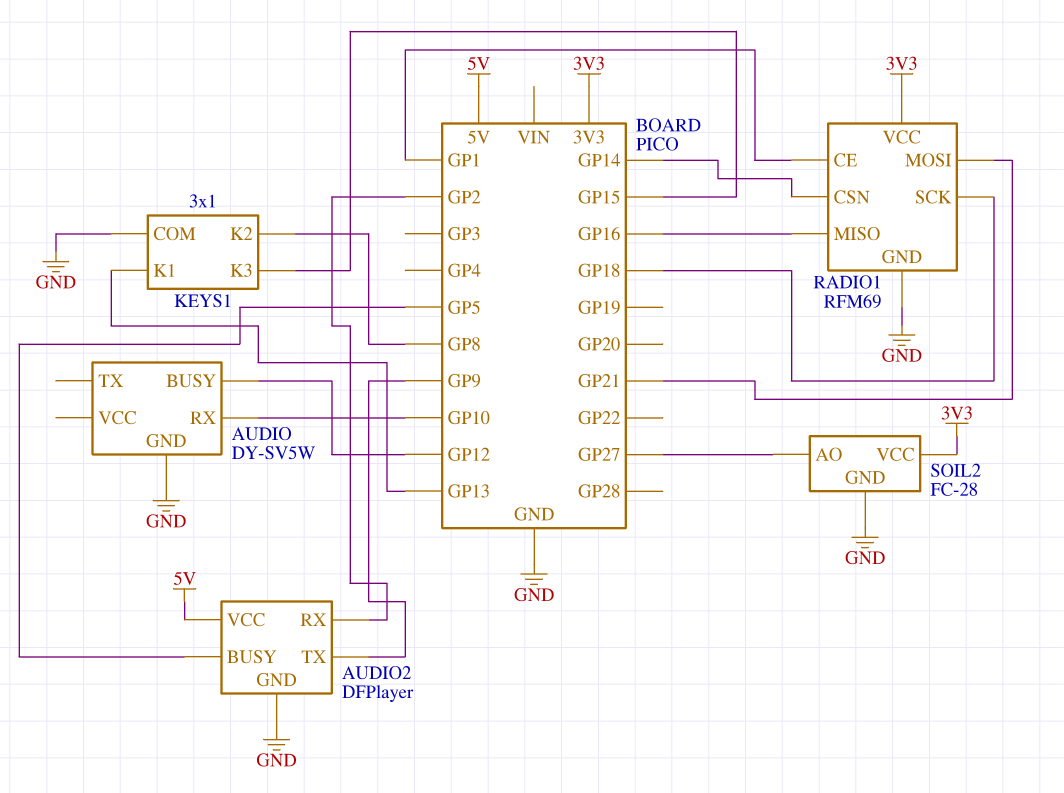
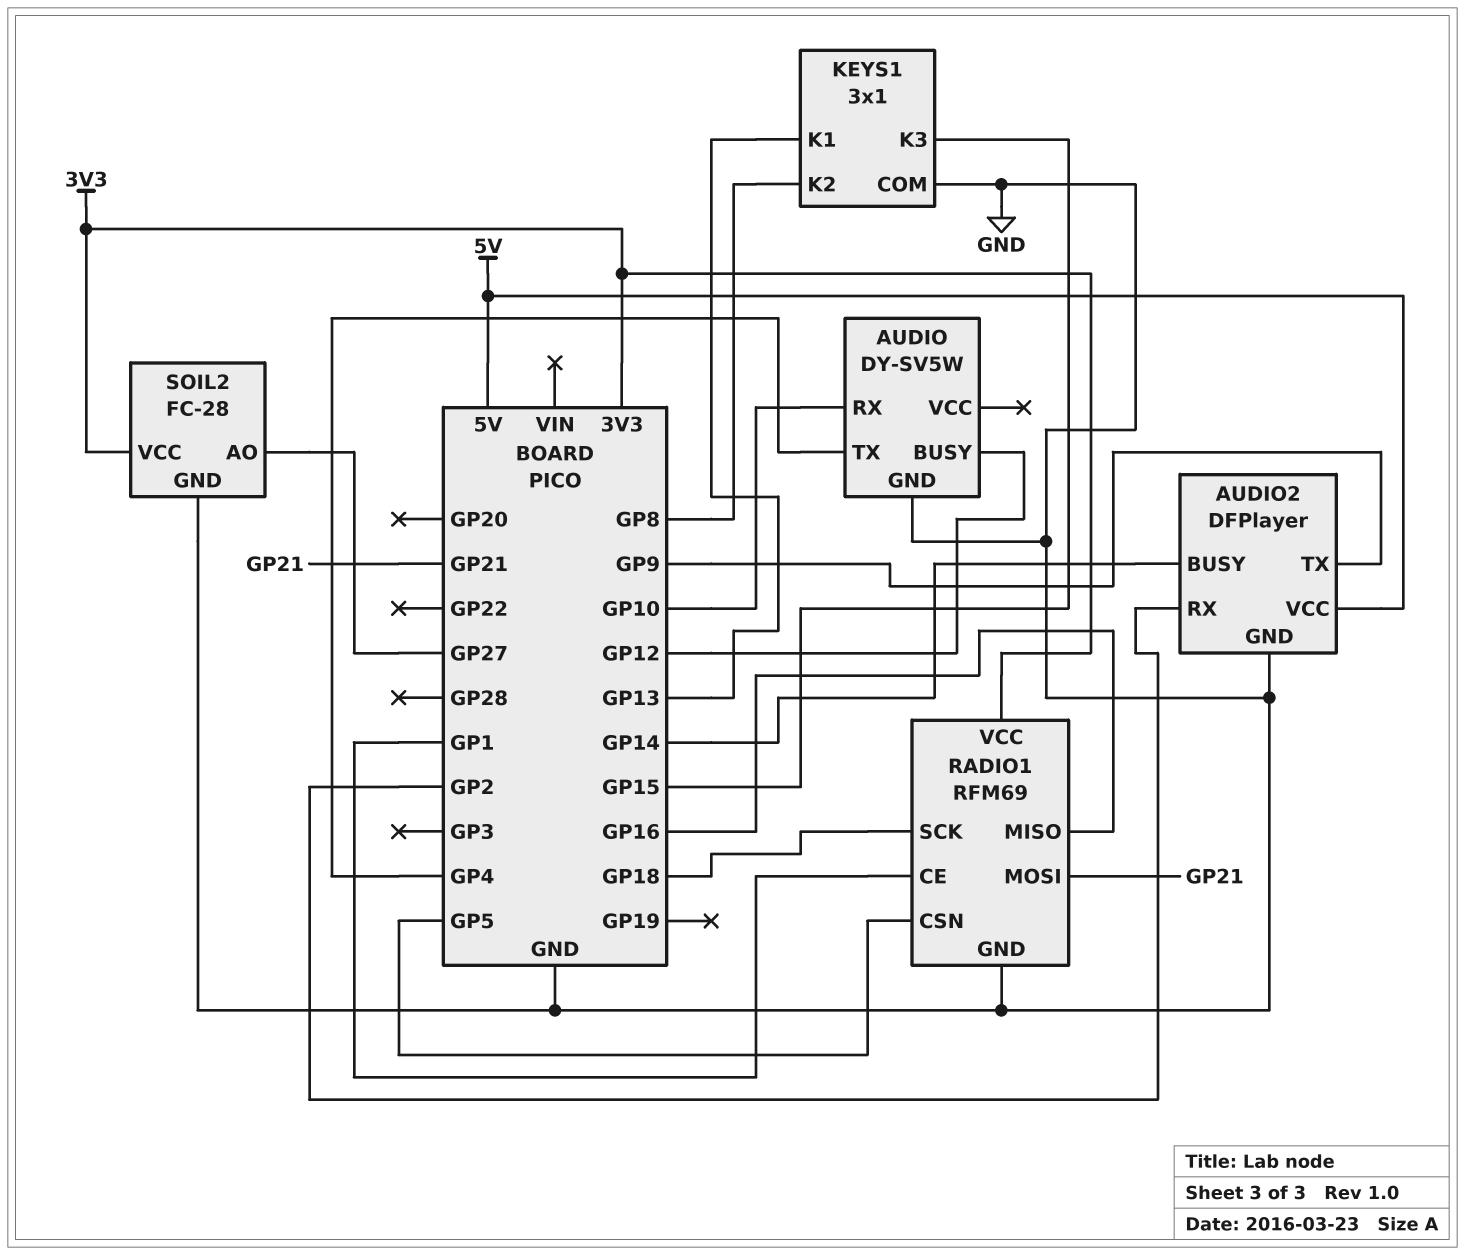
AUDIO pin TX: none -> GP4
AUDIO2 pin BUSY: GP5 -> GP14
RADIO1 pin CSN: GP14 -> GP5

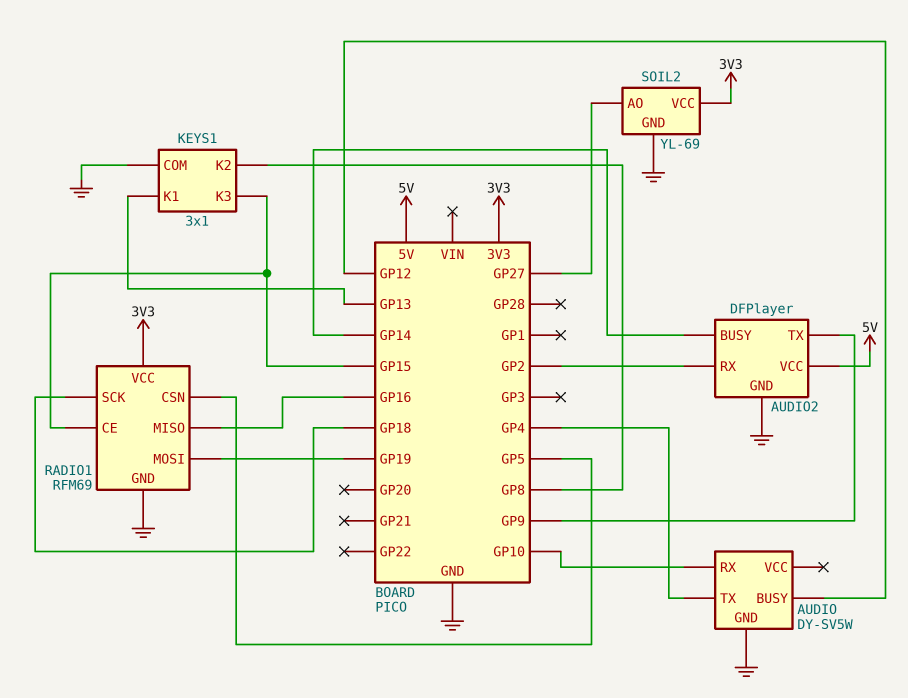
RADIO1 pin CE: GP1 -> GP15
RADIO1 pin MOSI: GP21 -> GP19
SOIL2: FC-28 -> YL-69

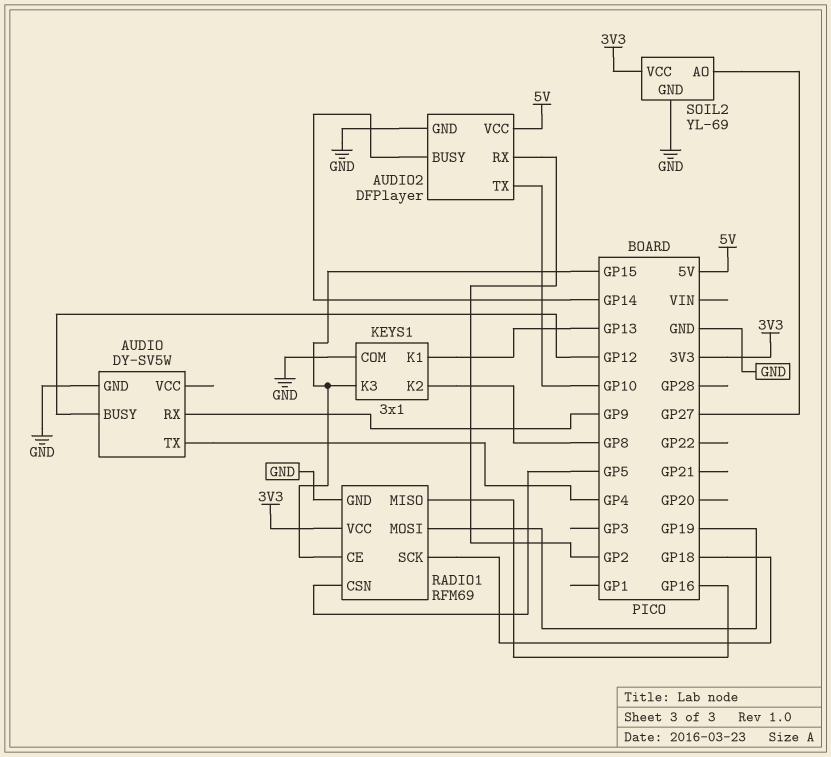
AUDIO pin RX: GP10 -> GP9
AUDIO2 pin TX: GP9 -> GP10

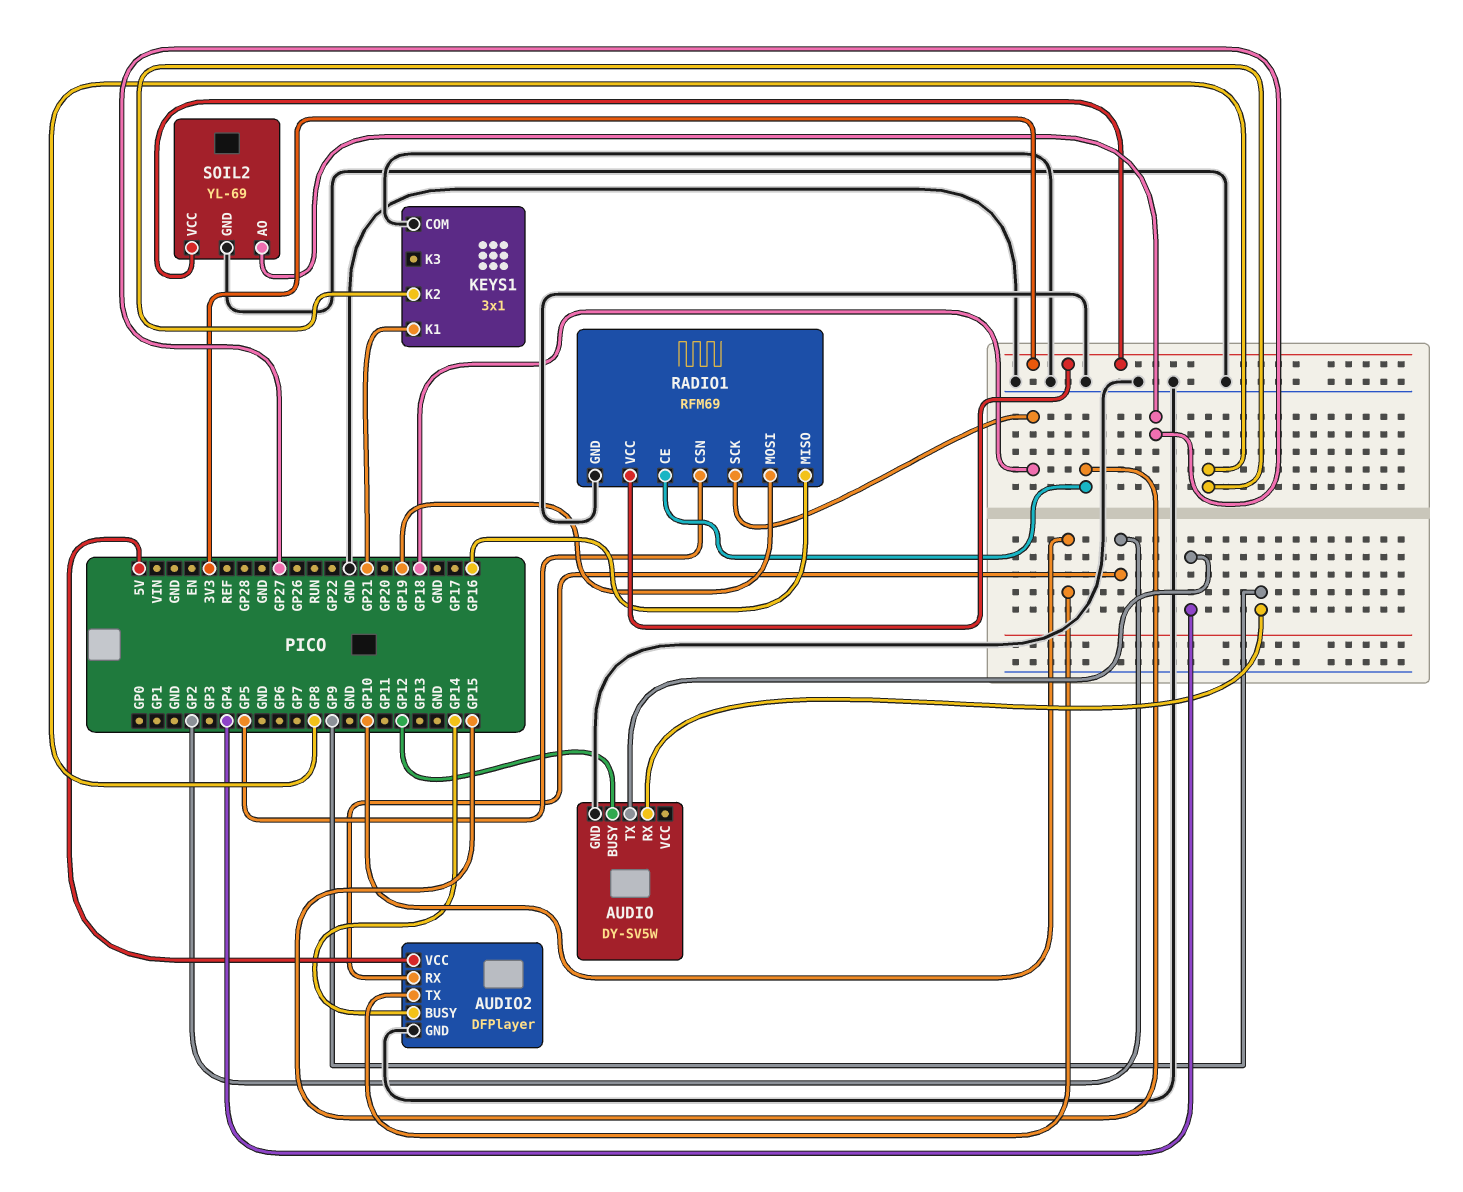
KEYS1 pin K1: GP13 -> GP21
KEYS1 pin K3: GP15 -> none

